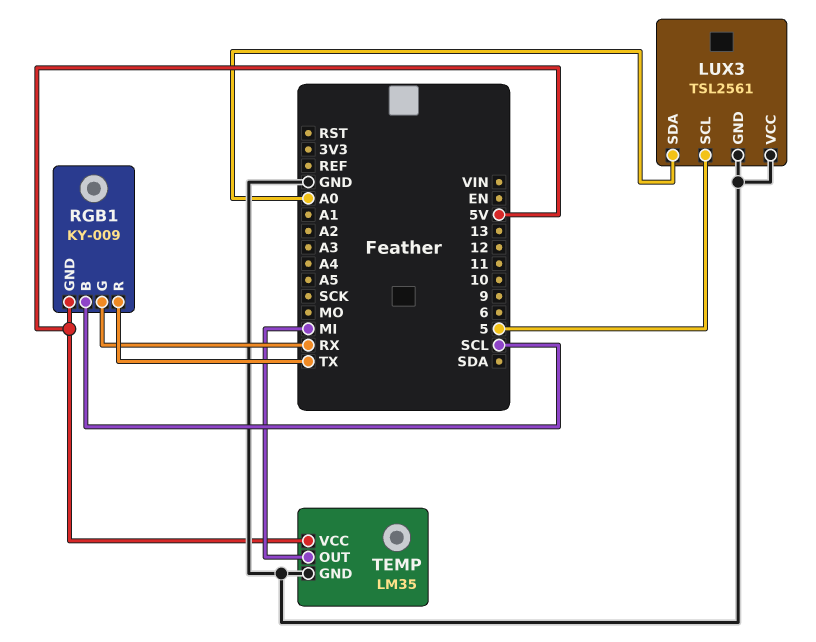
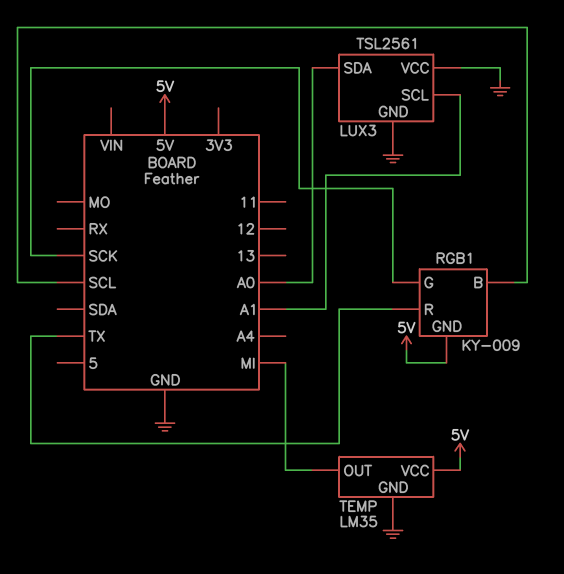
LUX3 pin SCL: 5 -> A1
RGB1 pin G: RX -> SCK

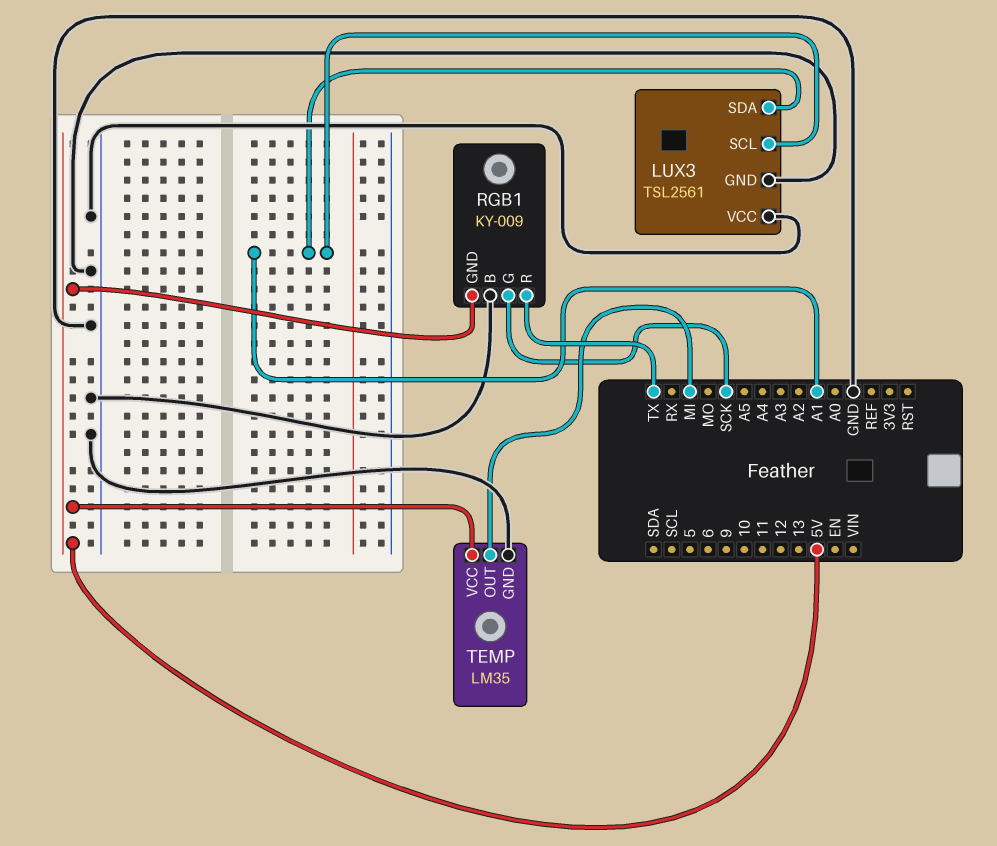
LUX3 pin SDA: A0 -> A1
RGB1 pin B: SCL -> GND

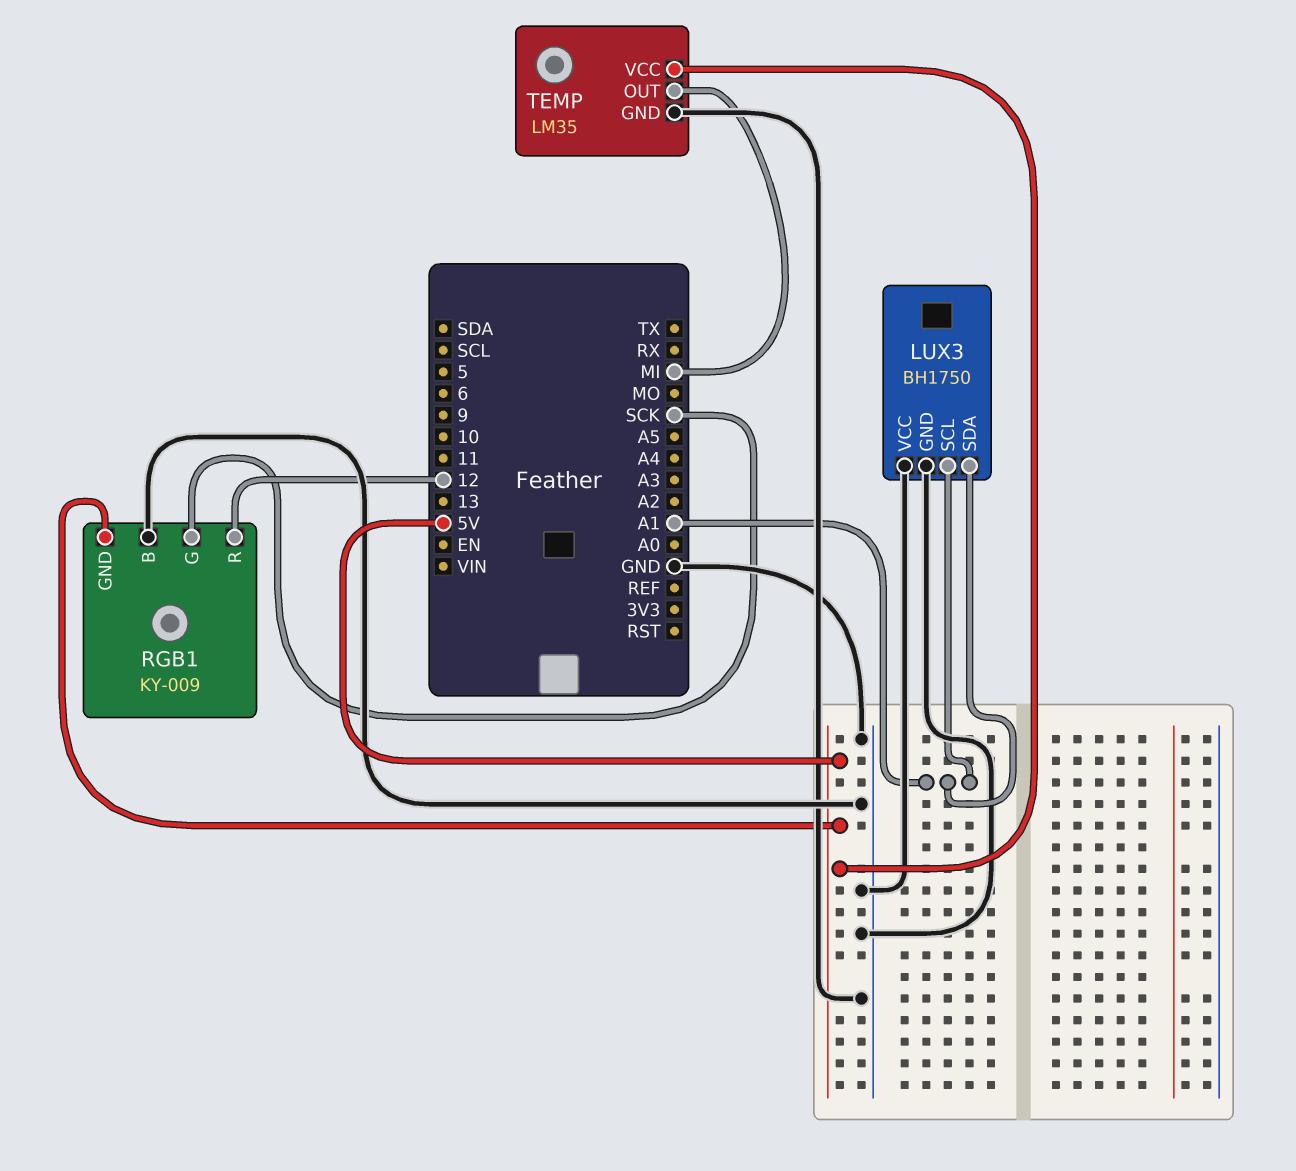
LUX3: TSL2561 -> BH1750
RGB1 pin R: TX -> 12

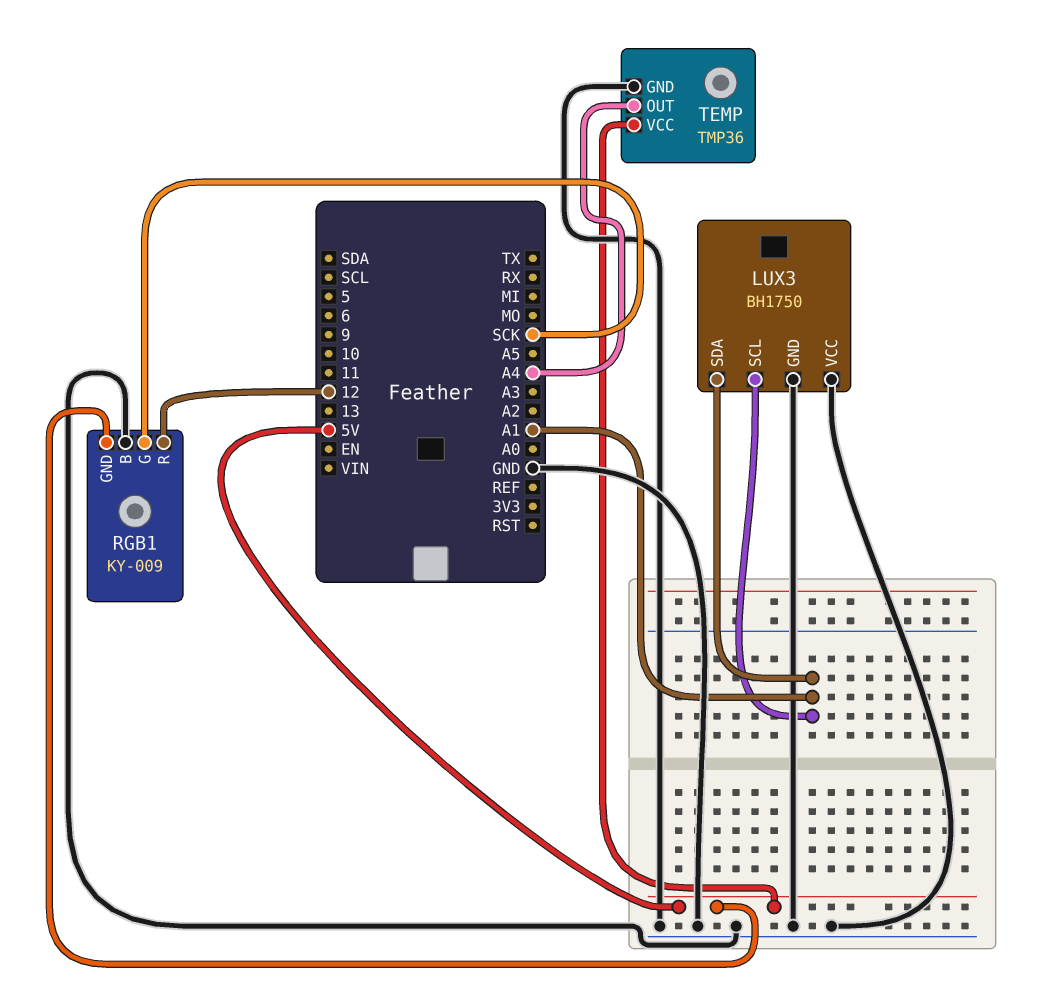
TEMP: LM35 -> TMP36
TEMP pin OUT: MI -> A4

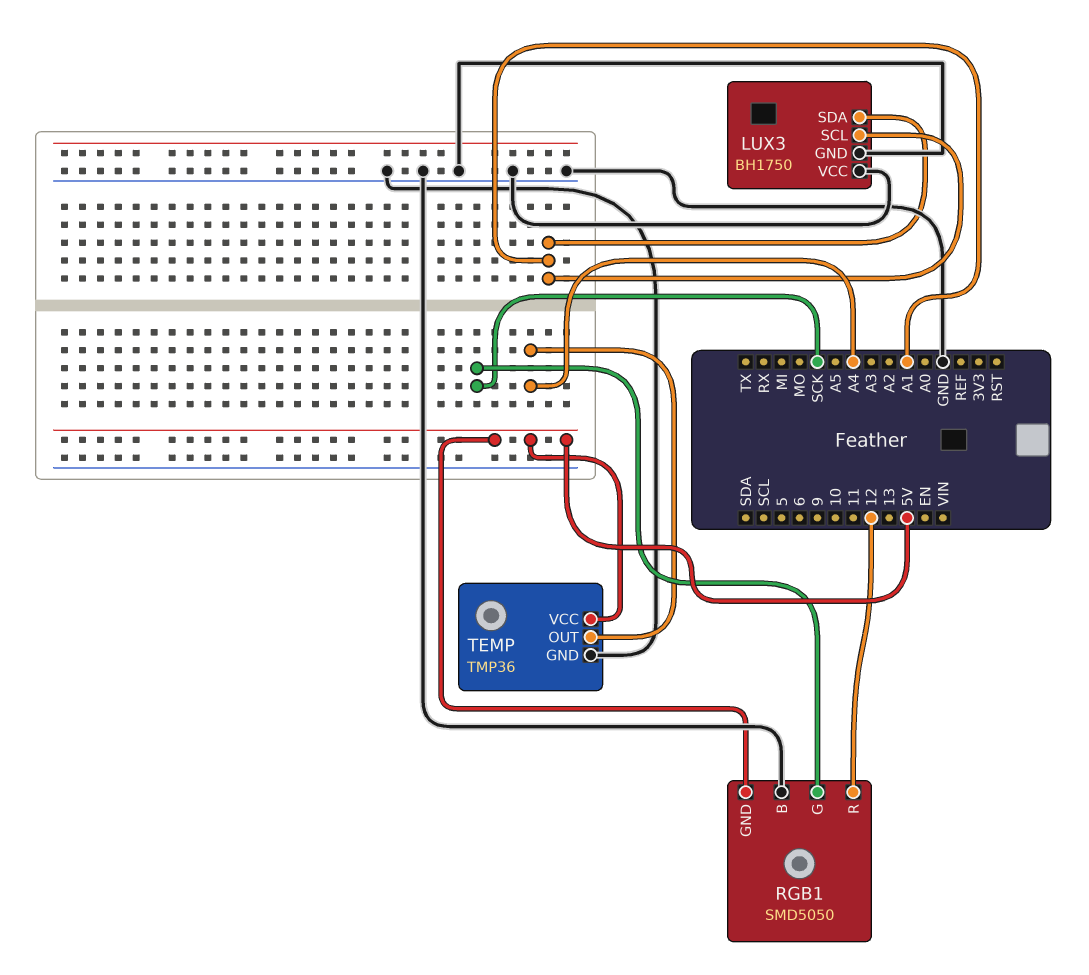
RGB1: KY-009 -> SMD5050

